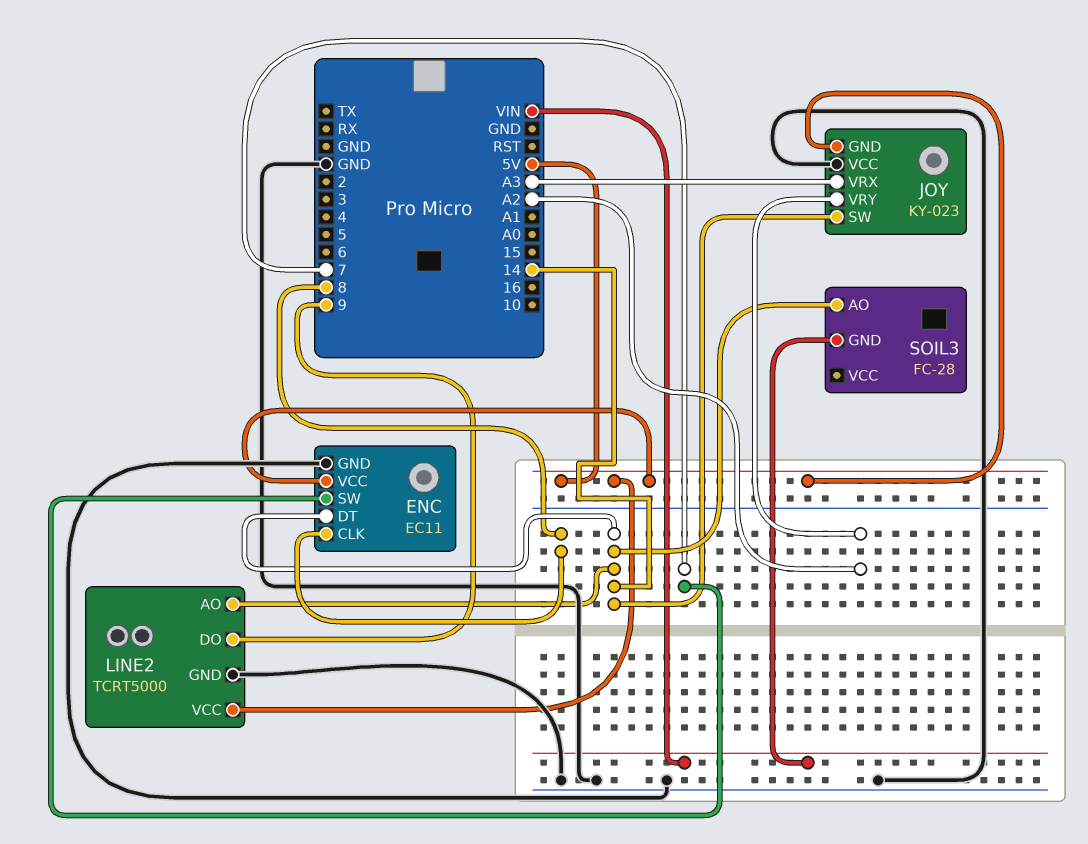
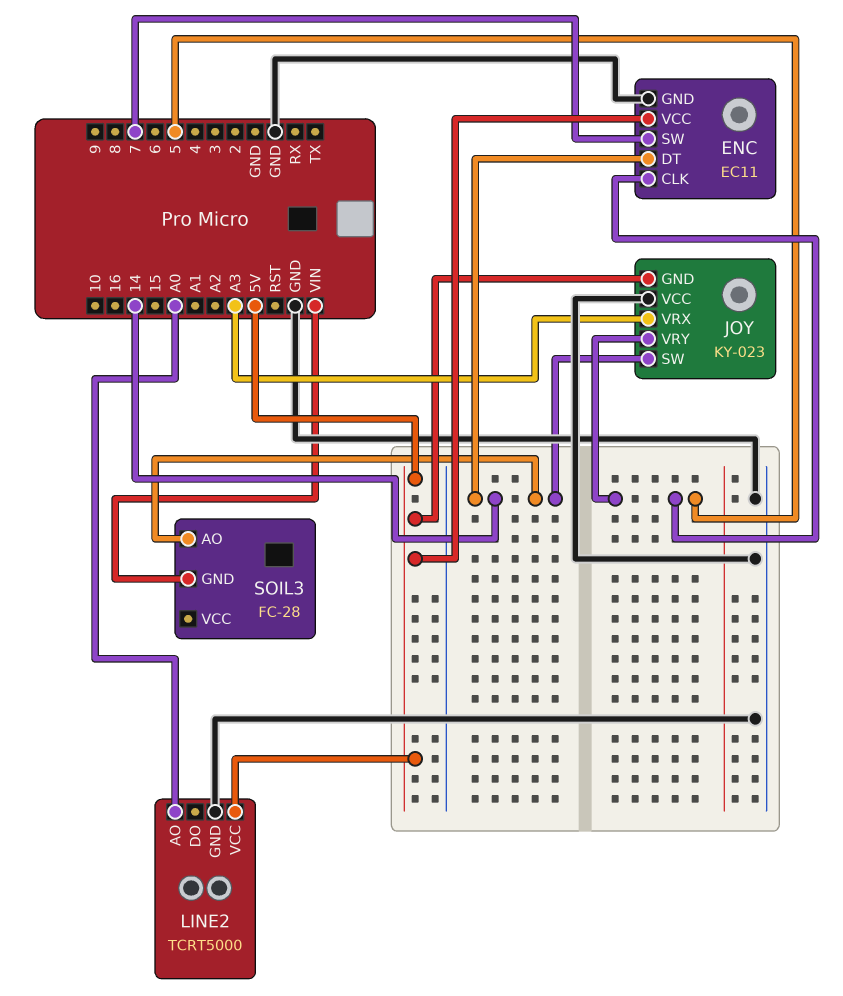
ENC pin CLK: 8 -> 5
JOY pin VRY: A2 -> 5
LINE2 pin AO: 14 -> A0
LINE2 pin DO: 9 -> none

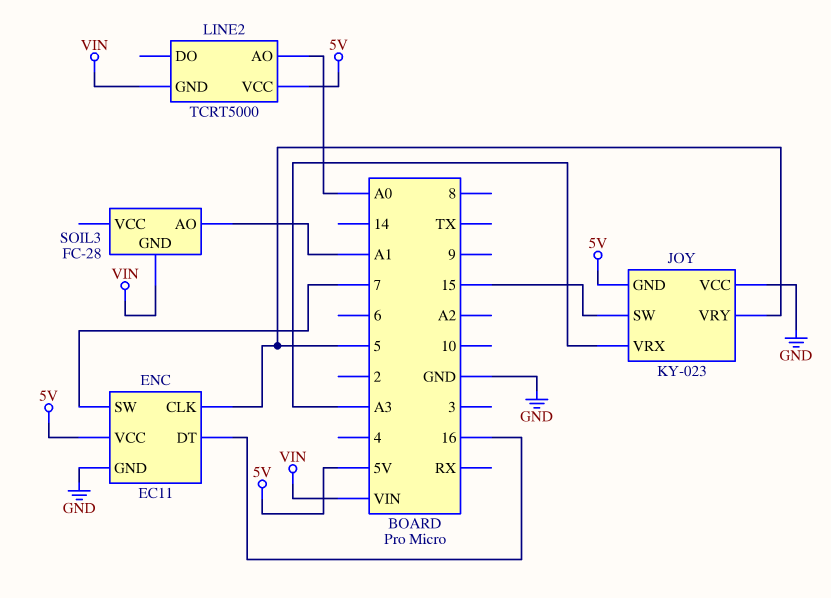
ENC pin DT: 14 -> 16
JOY pin SW: 14 -> 15
LINE2 pin GND: GND -> VIN
SOIL3 pin AO: 14 -> A1

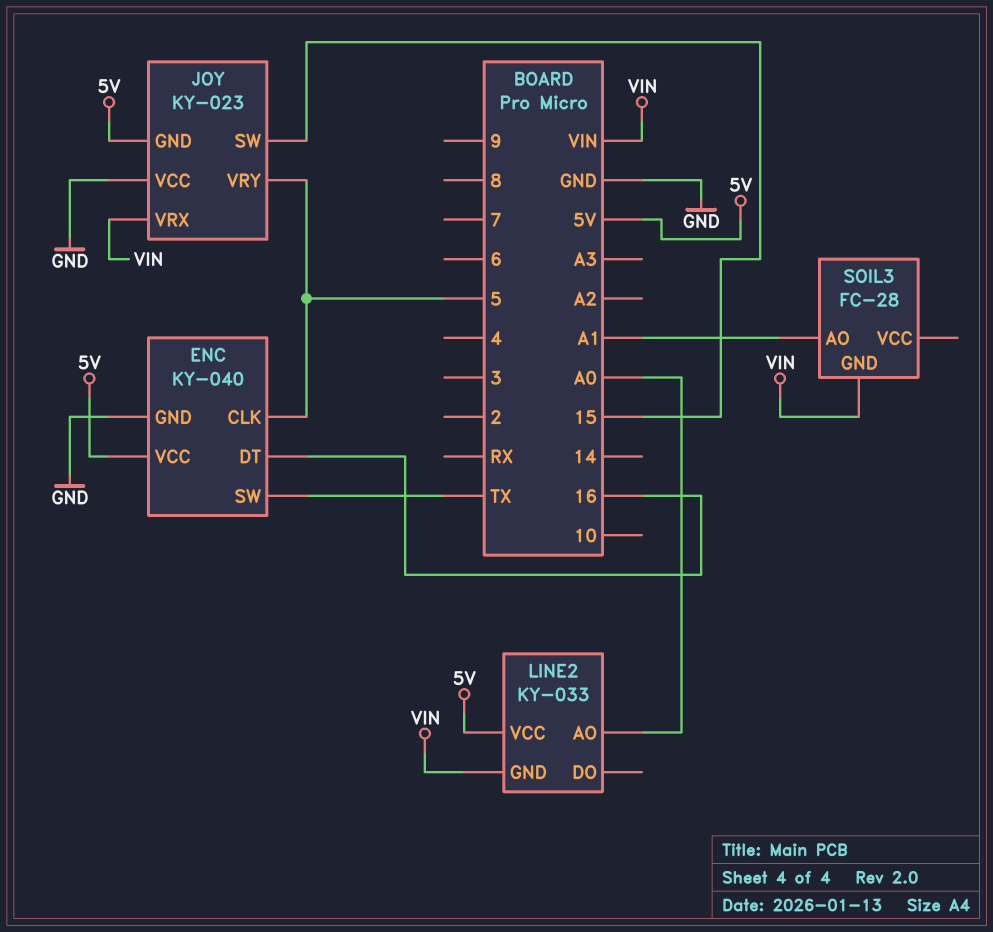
ENC: EC11 -> KY-040
ENC pin SW: 7 -> TX
JOY pin VRX: A3 -> VIN
LINE2: TCRT5000 -> KY-033

